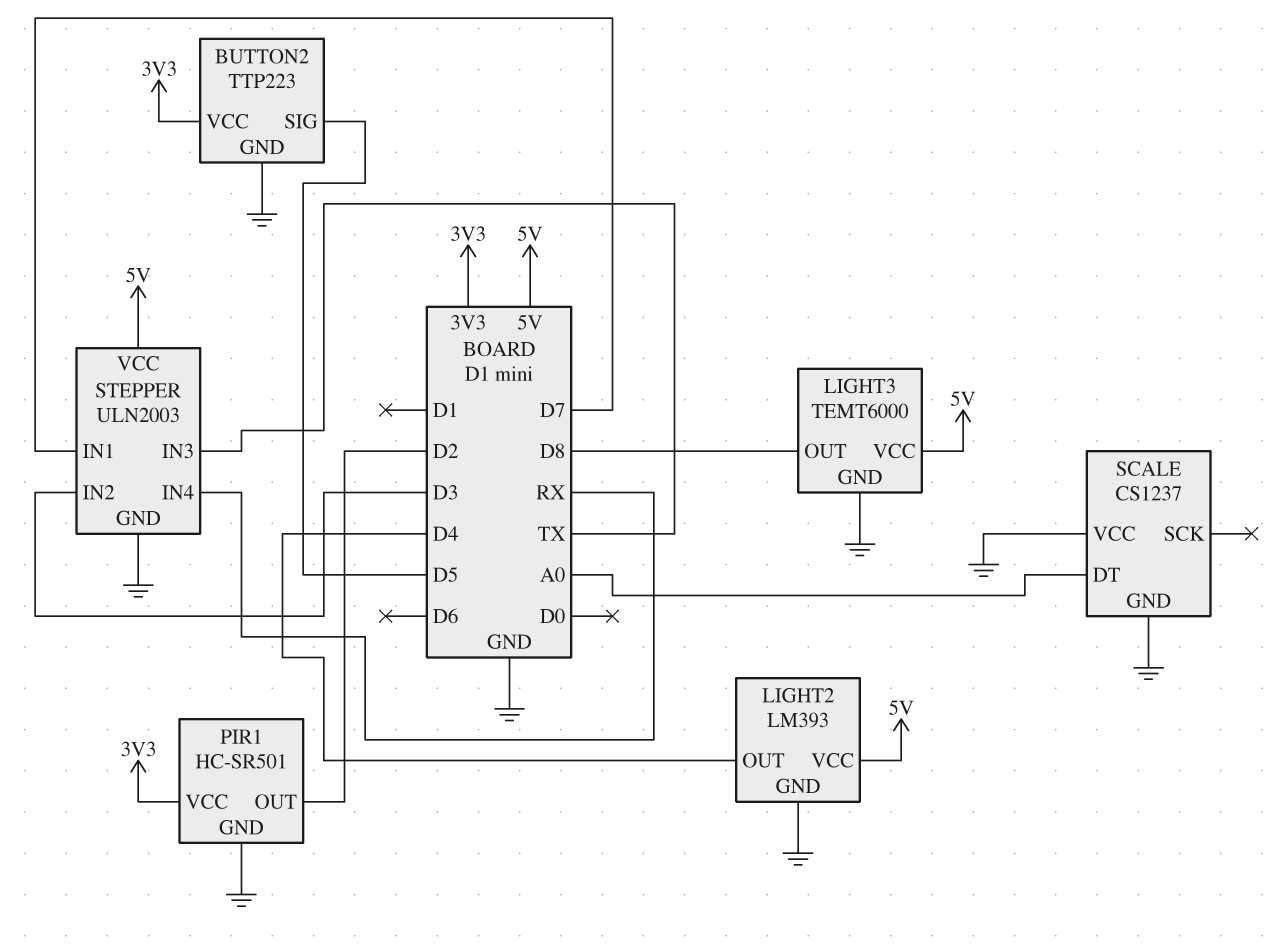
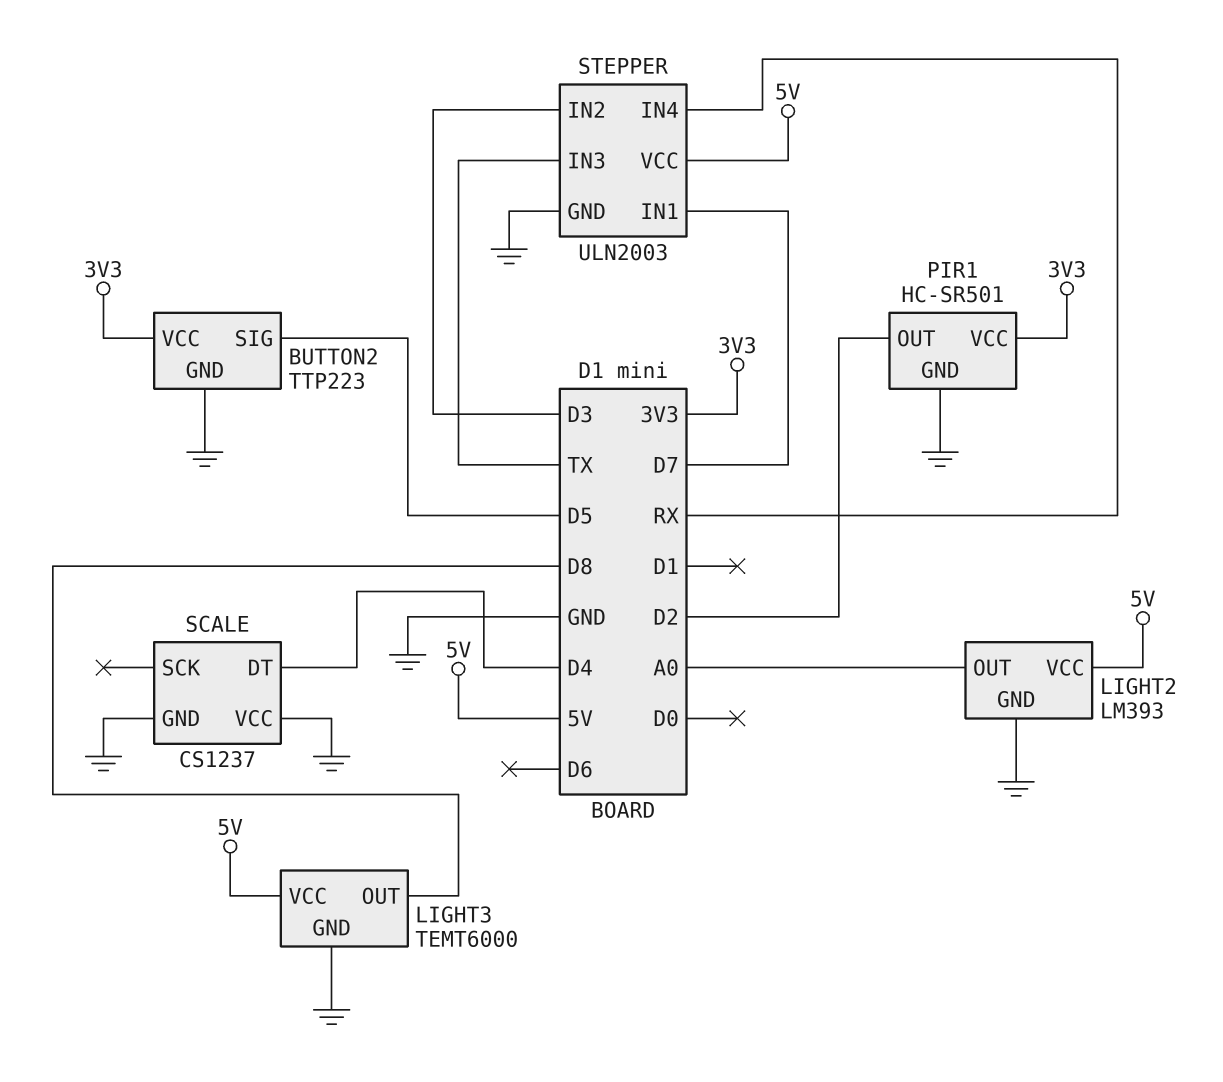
LIGHT2 pin OUT: D4 -> A0
SCALE pin DT: A0 -> D4

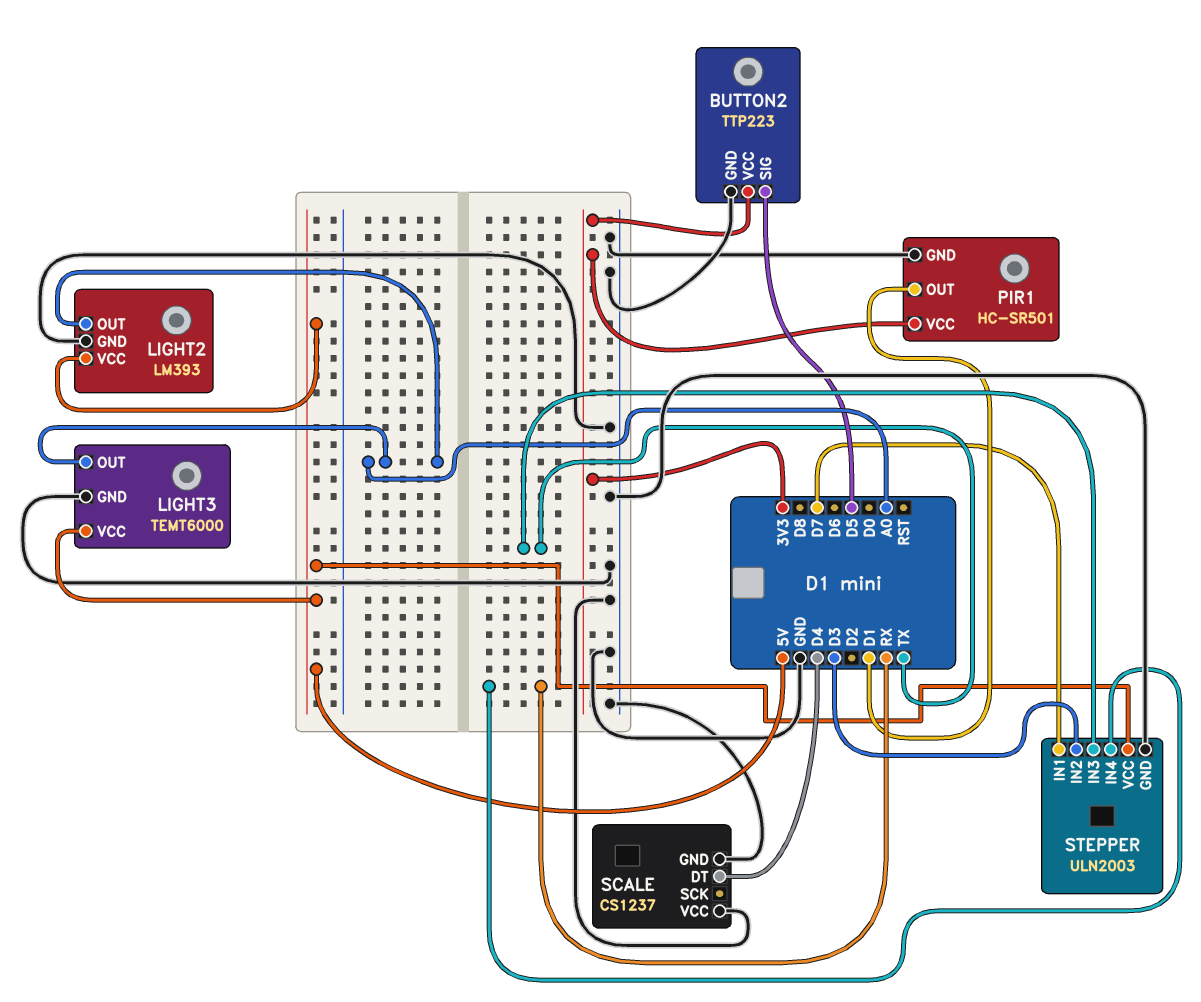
LIGHT3 pin OUT: D8 -> A0
PIR1 pin OUT: D2 -> D1

